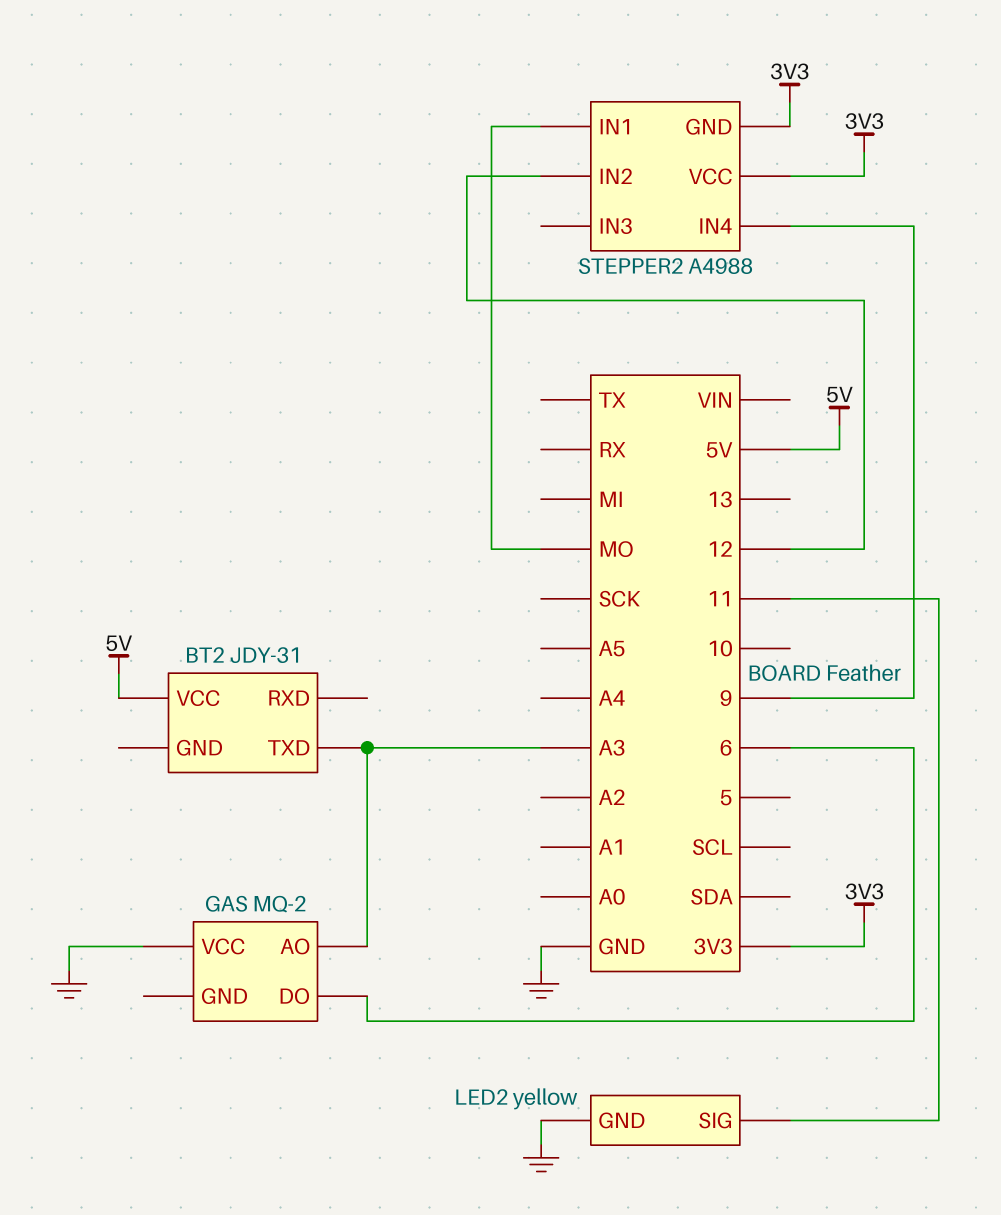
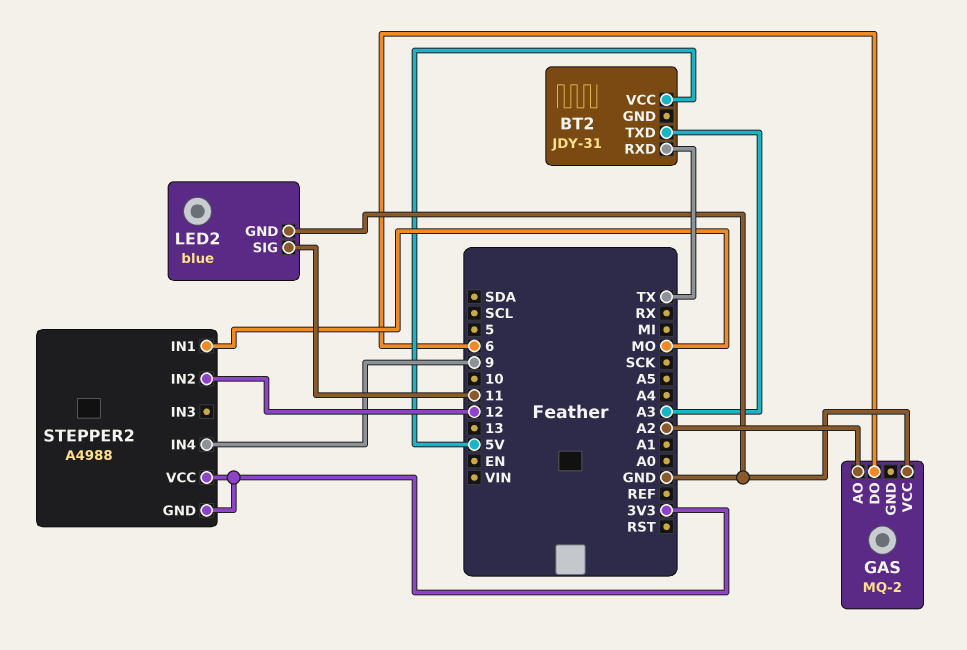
BT2 pin RXD: none -> TX
GAS pin AO: A3 -> A2
LED2: yellow -> blue

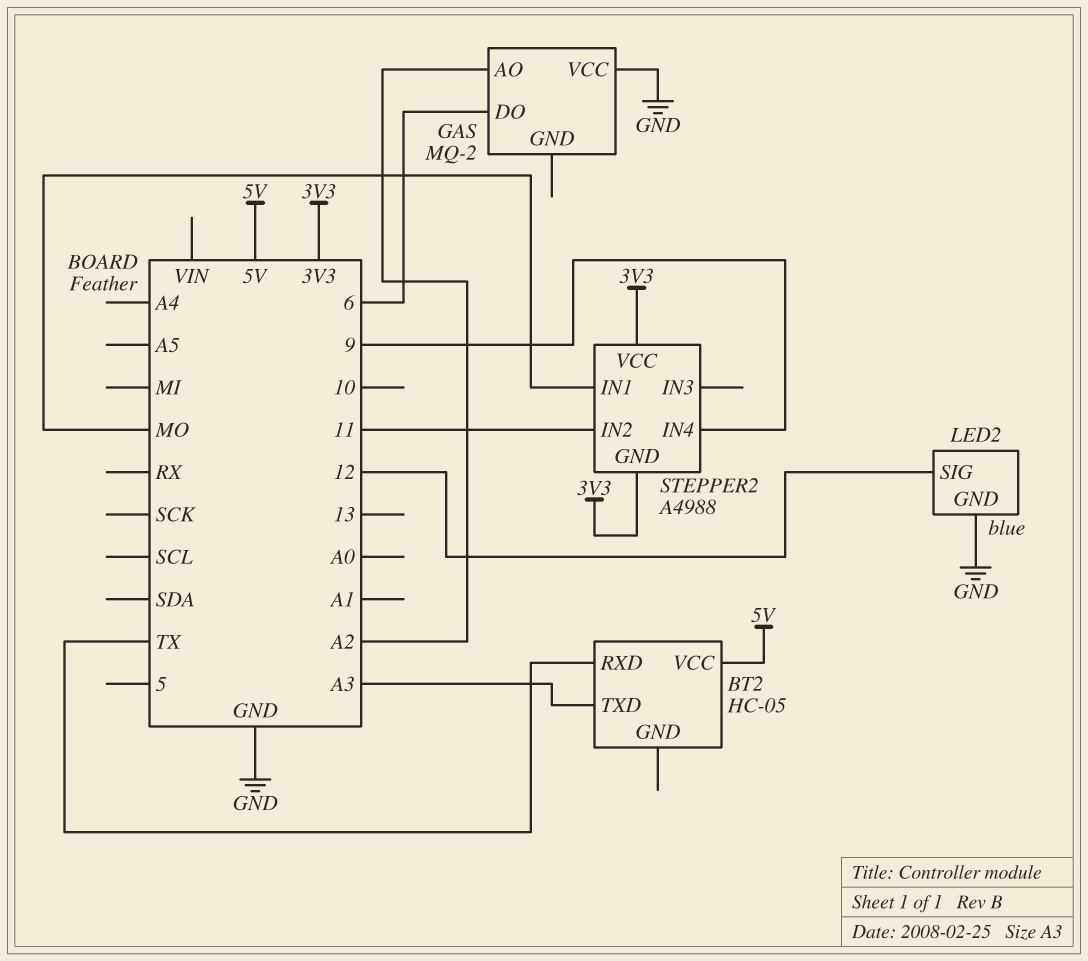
BT2: JDY-31 -> HC-05
LED2 pin SIG: 11 -> 12
STEPPER2 pin IN2: 12 -> 11

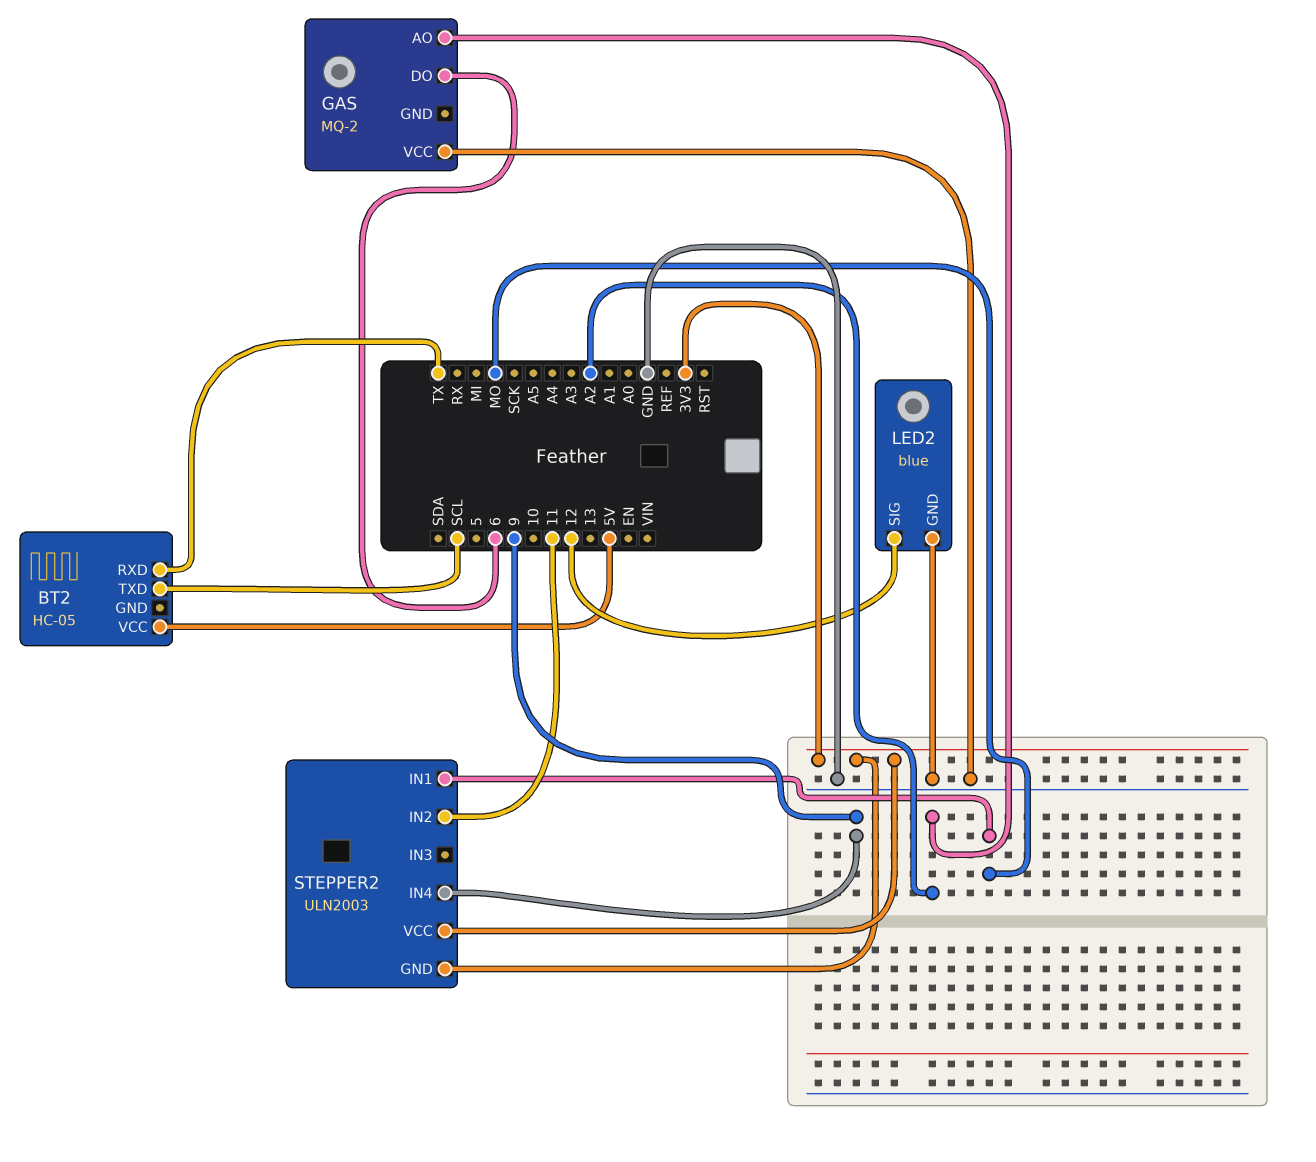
BT2 pin TXD: A3 -> SCL
STEPPER2: A4988 -> ULN2003

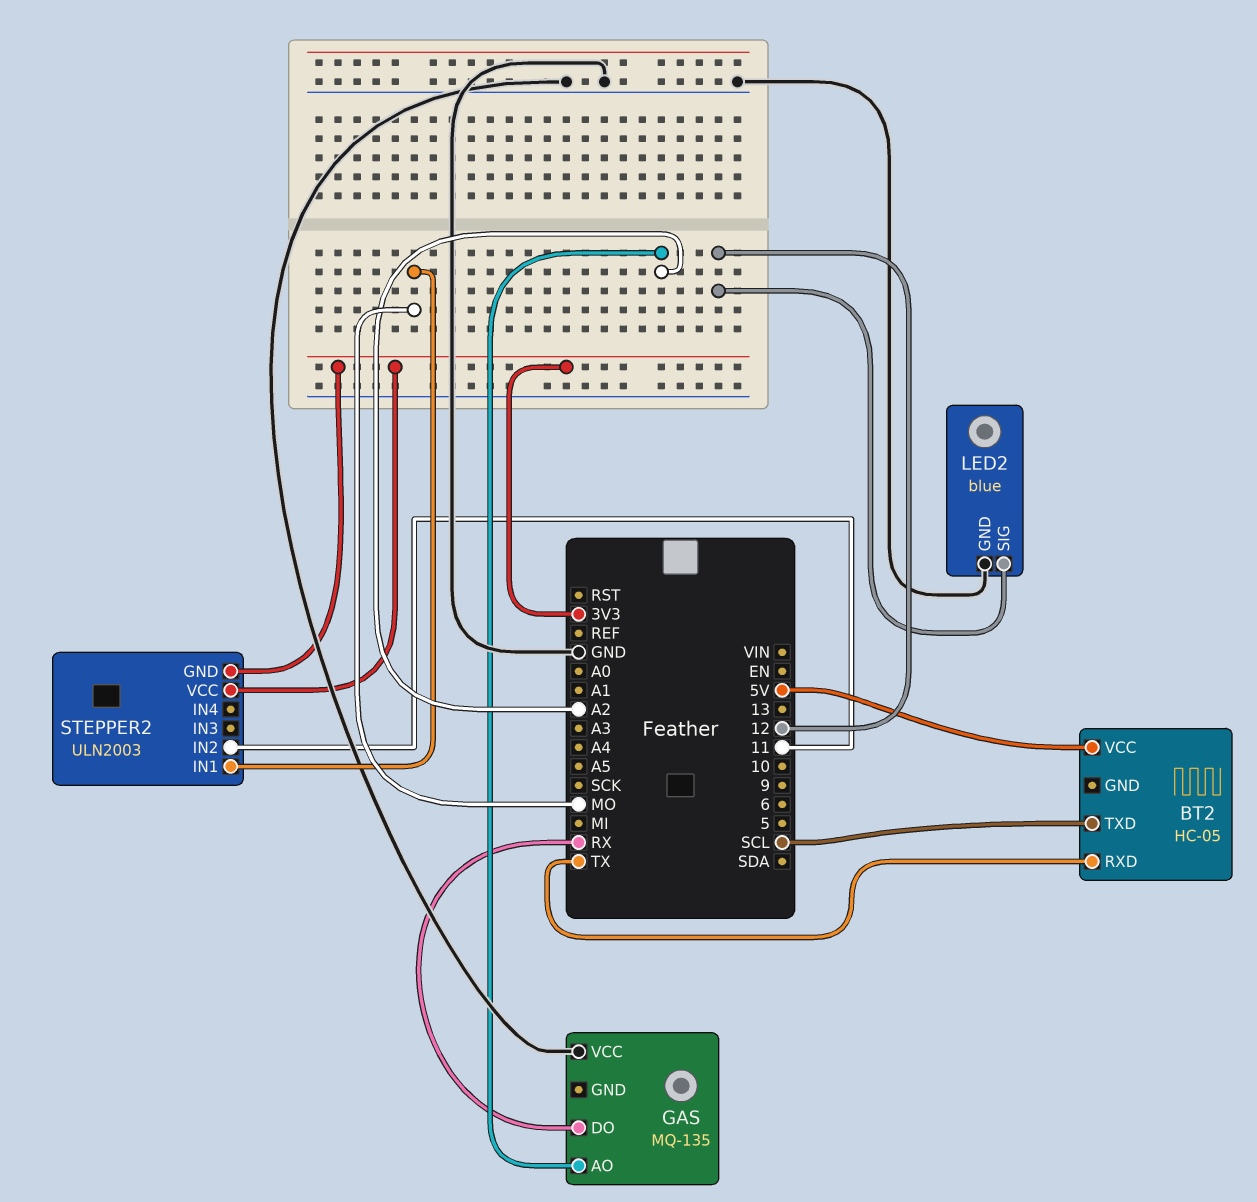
GAS: MQ-2 -> MQ-135
GAS pin DO: 6 -> RX
STEPPER2 pin IN4: 9 -> none

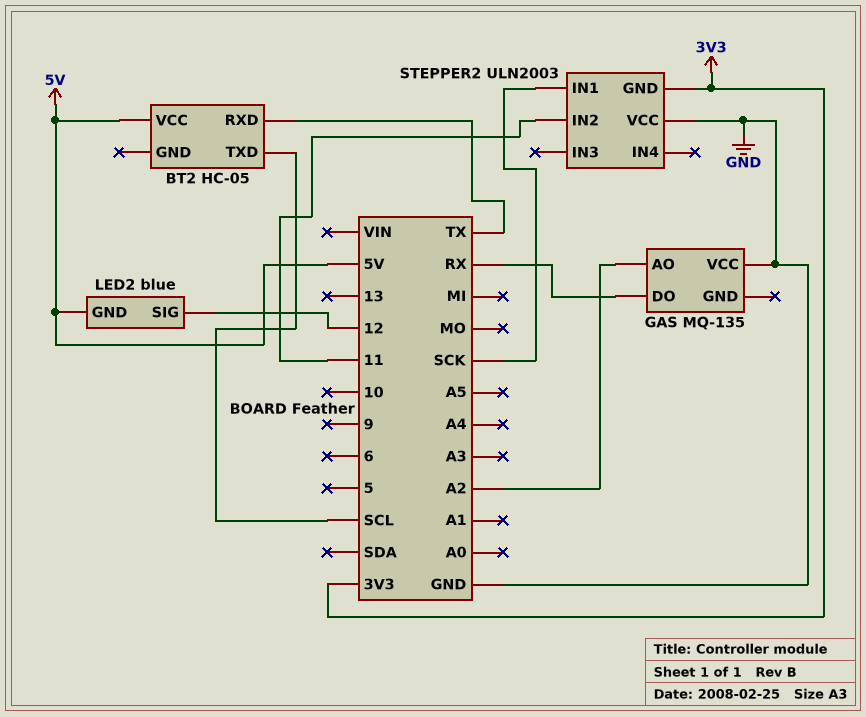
LED2 pin GND: GND -> 5V
STEPPER2 pin IN1: MO -> SCK
STEPPER2 pin VCC: 3V3 -> GND

